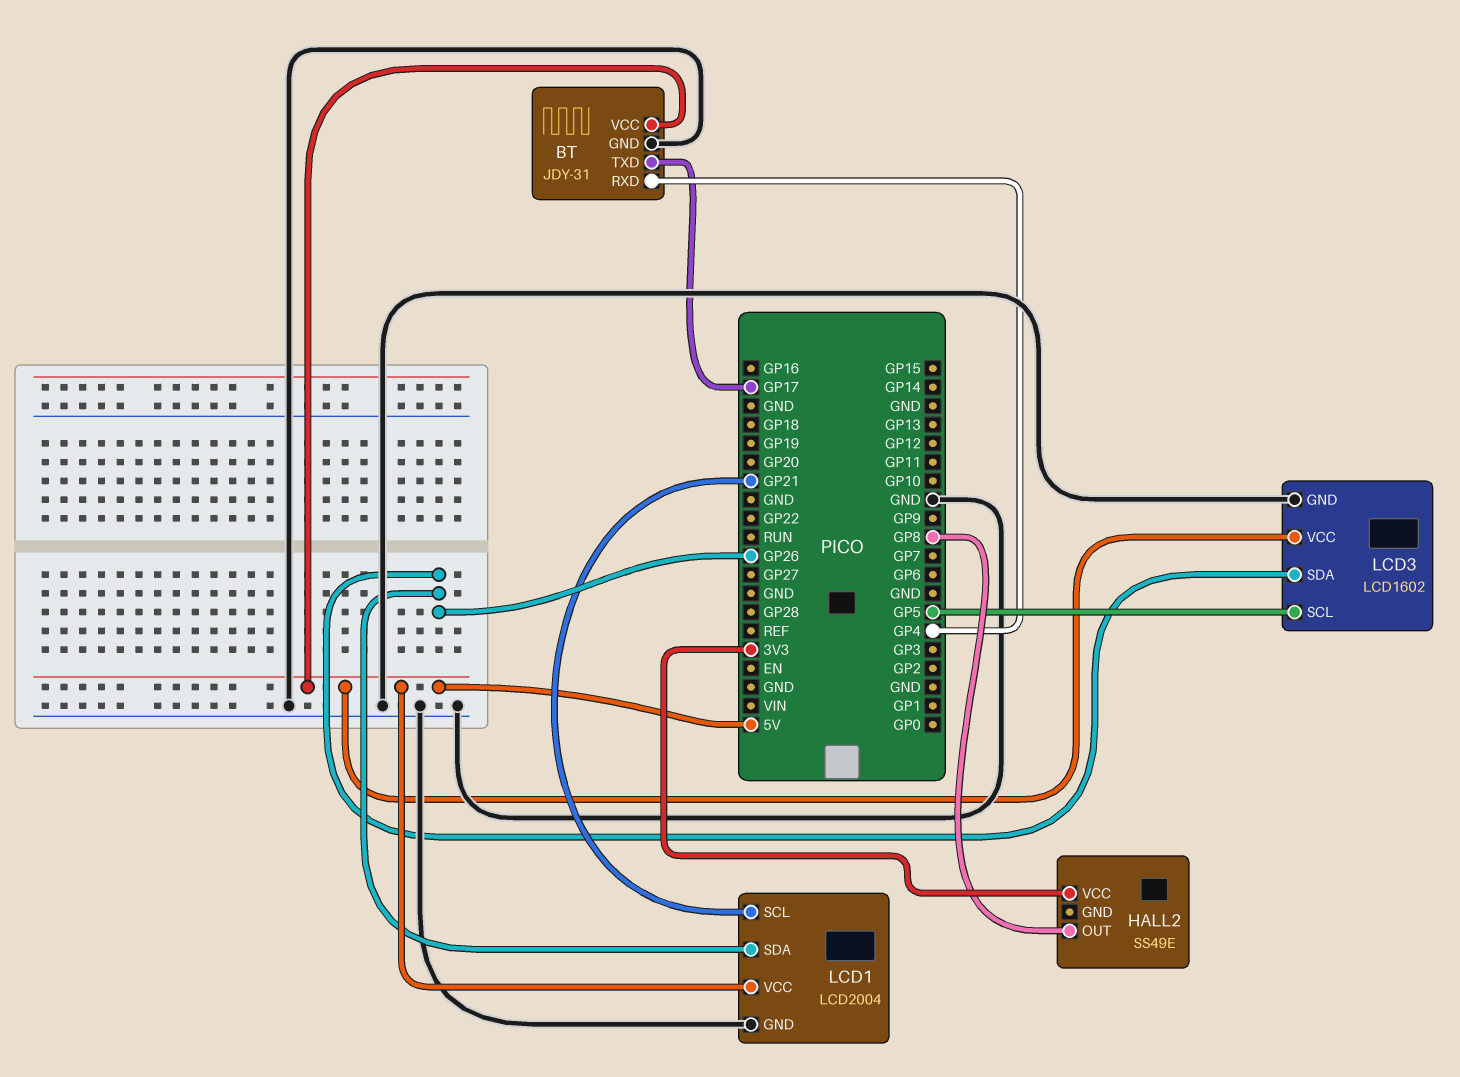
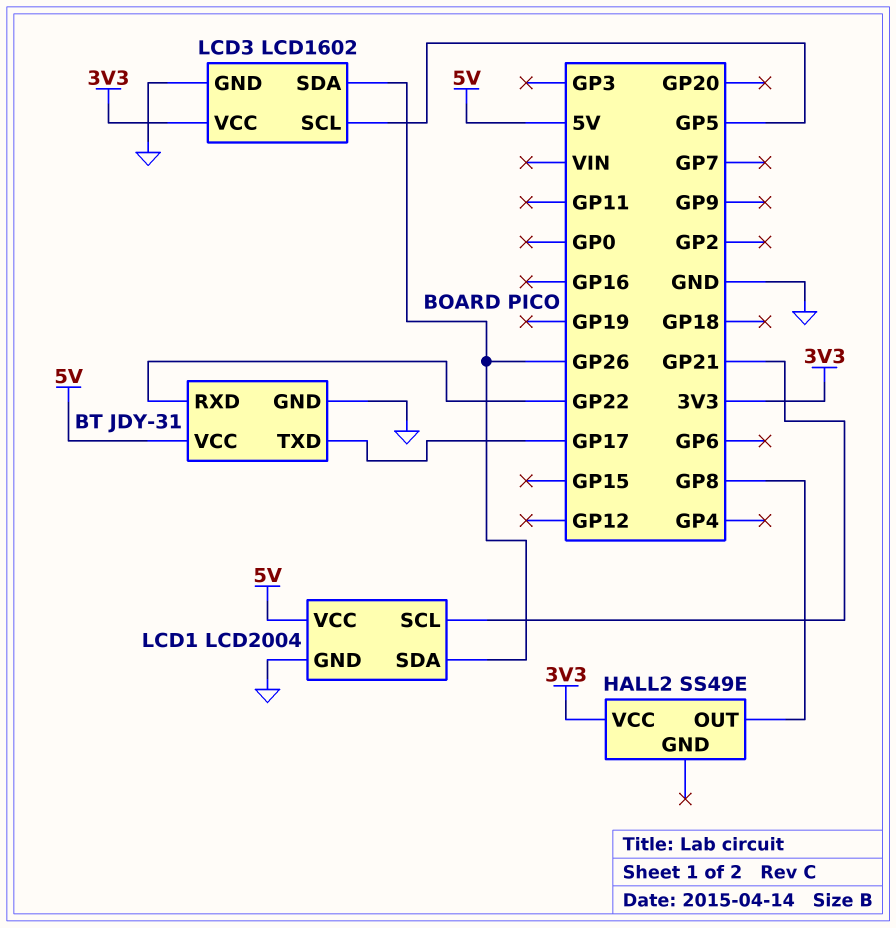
BT pin RXD: GP4 -> GP22
LCD3 pin VCC: 5V -> 3V3

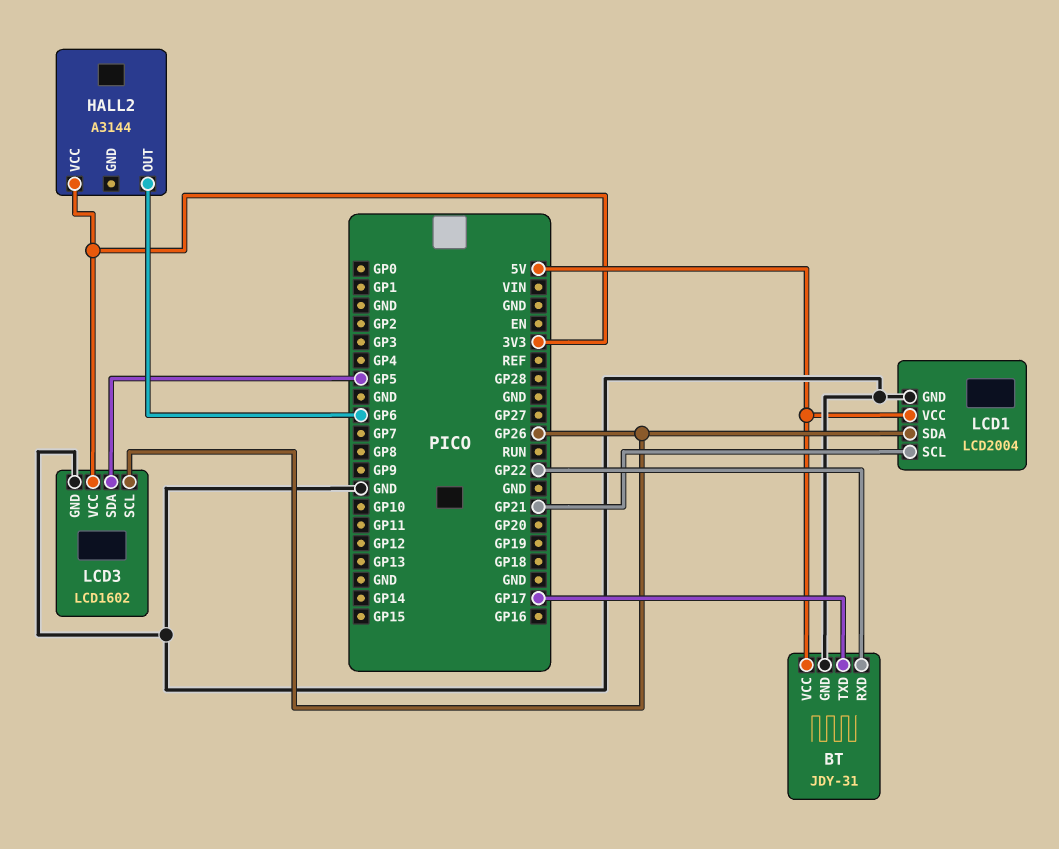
HALL2: SS49E -> A3144
HALL2 pin OUT: GP8 -> GP6
LCD3 pin SCL: GP5 -> GP26
LCD3 pin SDA: GP26 -> GP5

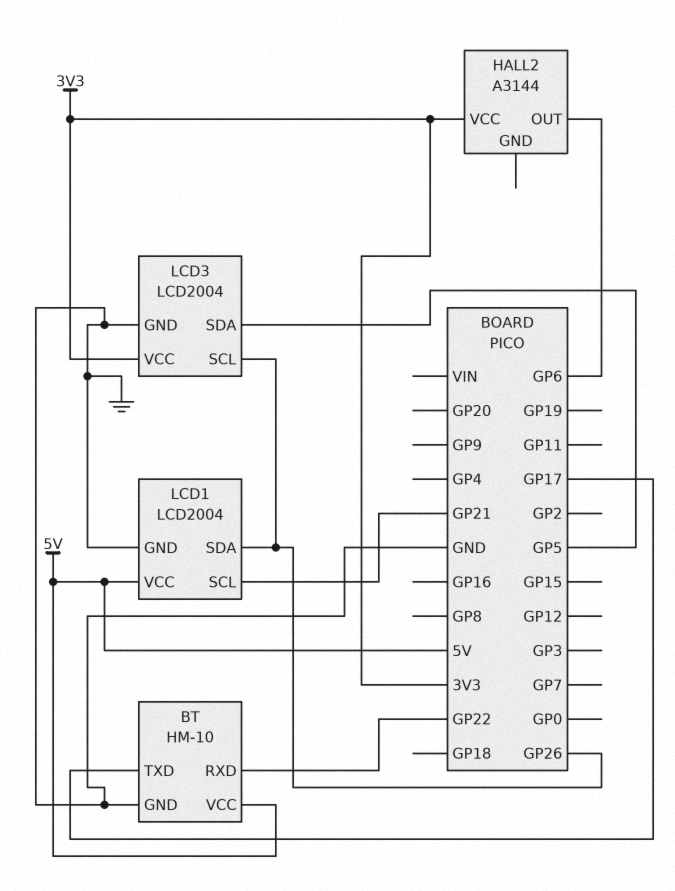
BT: JDY-31 -> HM-10
LCD3: LCD1602 -> LCD2004

